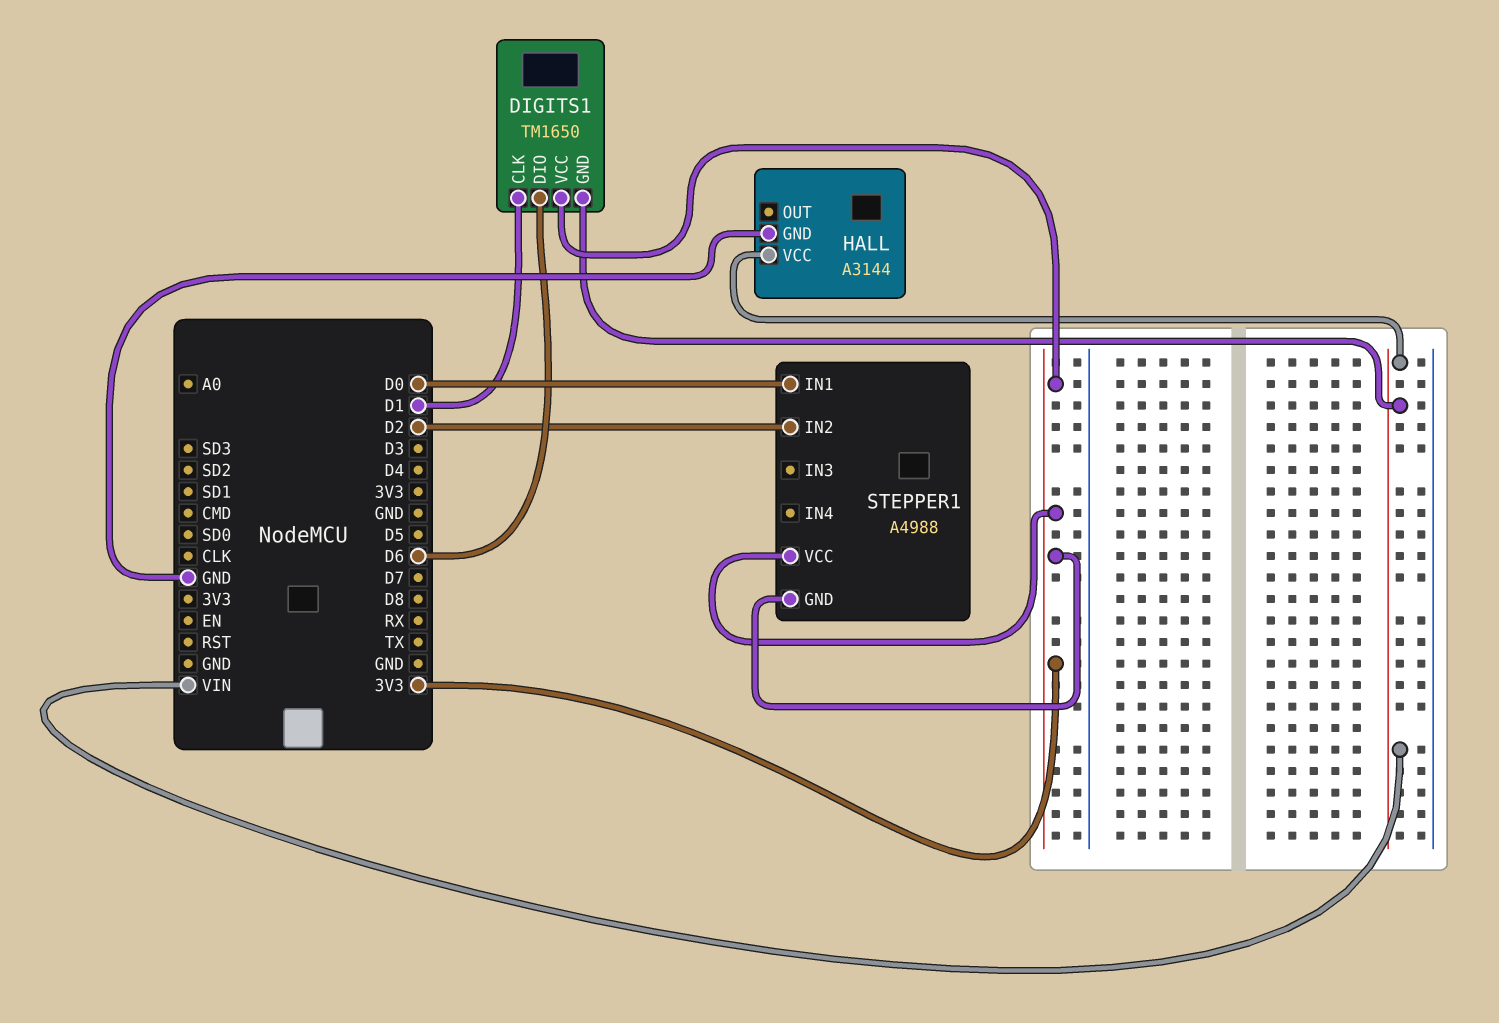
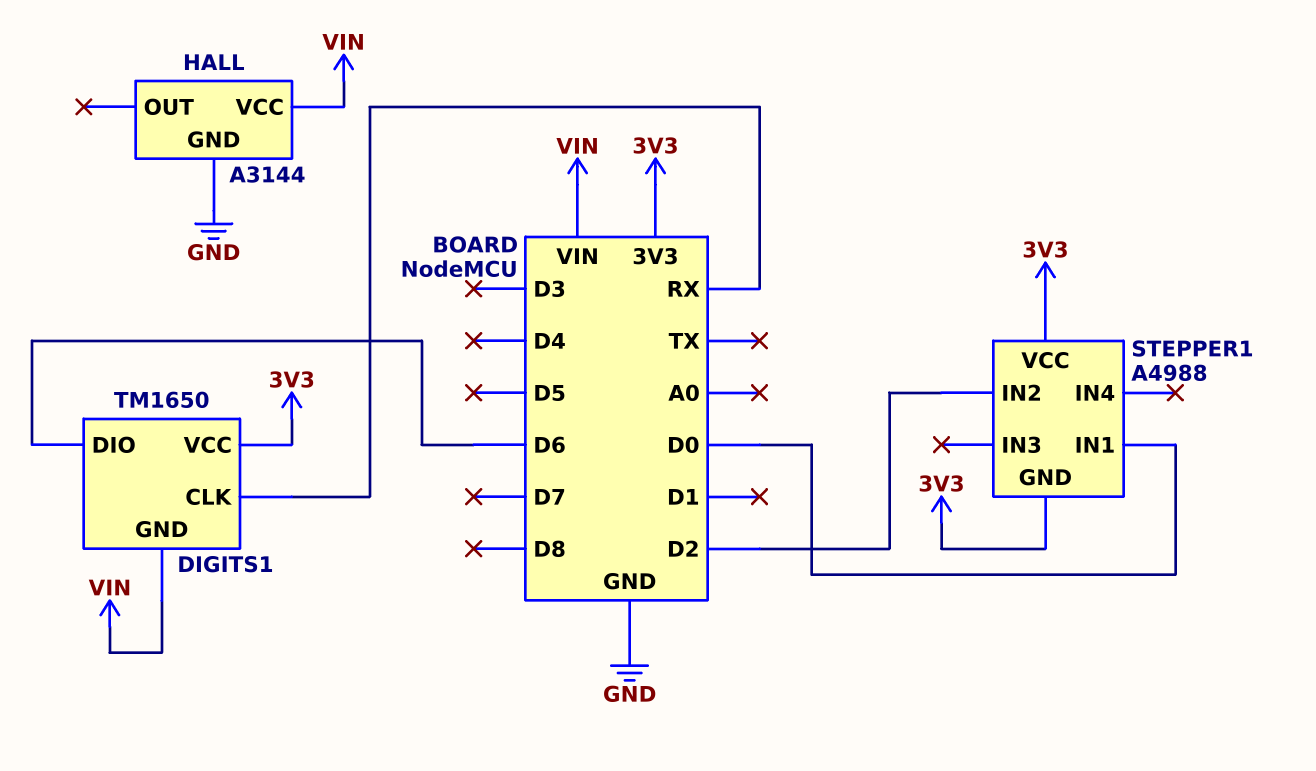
DIGITS1 pin CLK: D1 -> RX

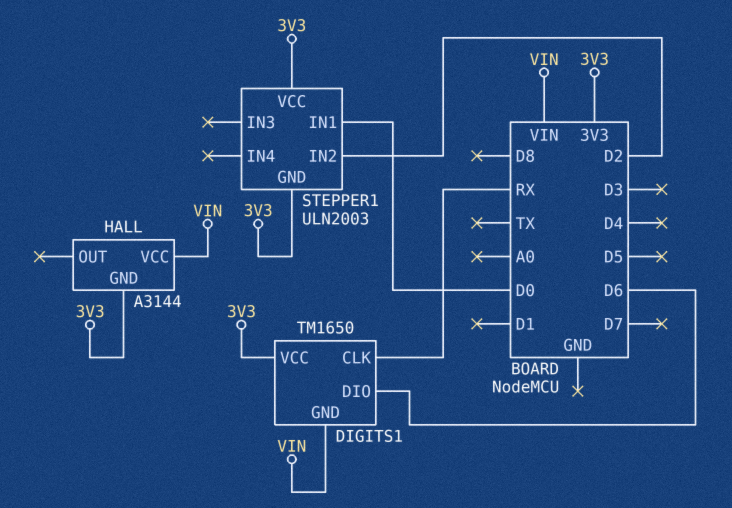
HALL pin GND: GND -> 3V3
STEPPER1: A4988 -> ULN2003

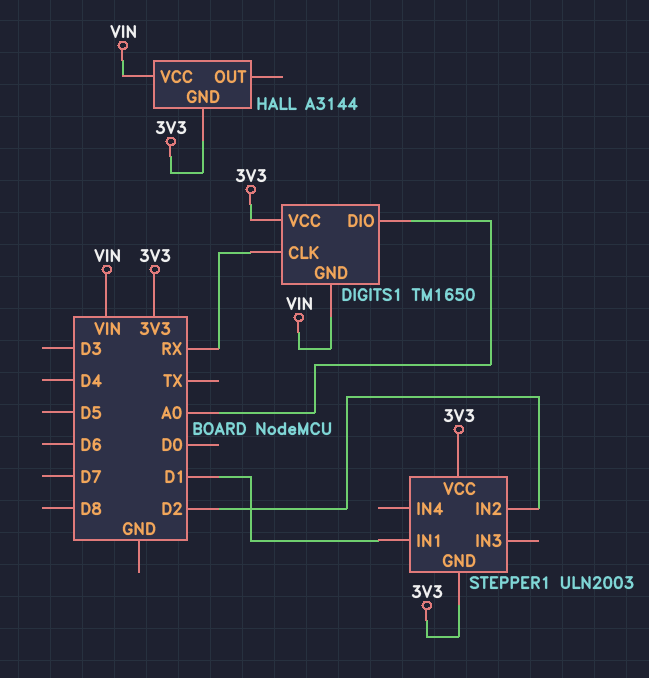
DIGITS1 pin DIO: D6 -> A0
STEPPER1 pin IN1: D0 -> D1

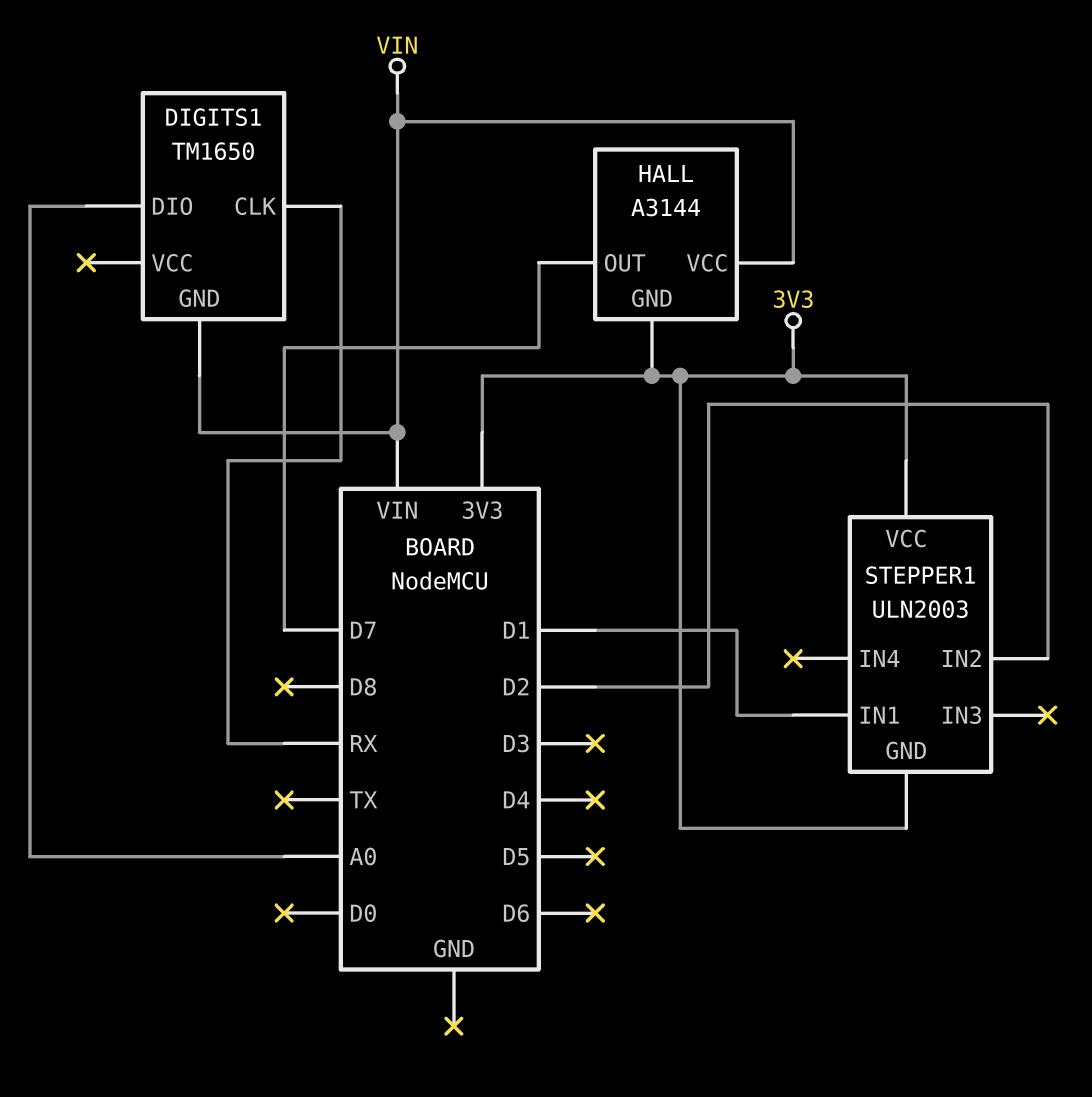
DIGITS1 pin VCC: 3V3 -> none
HALL pin OUT: none -> D7

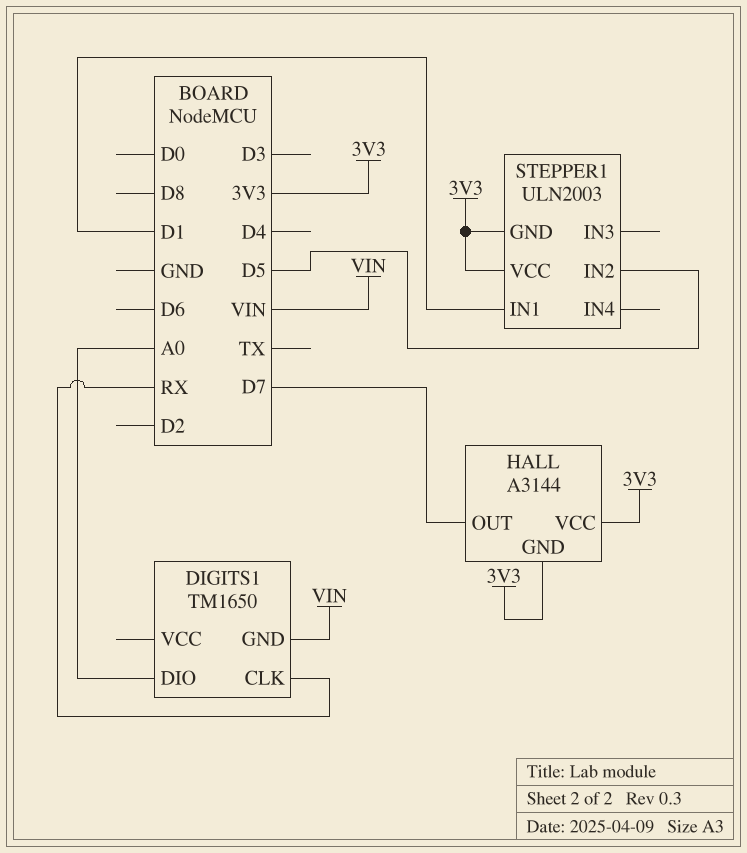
HALL pin VCC: VIN -> 3V3
STEPPER1 pin IN2: D2 -> D5

